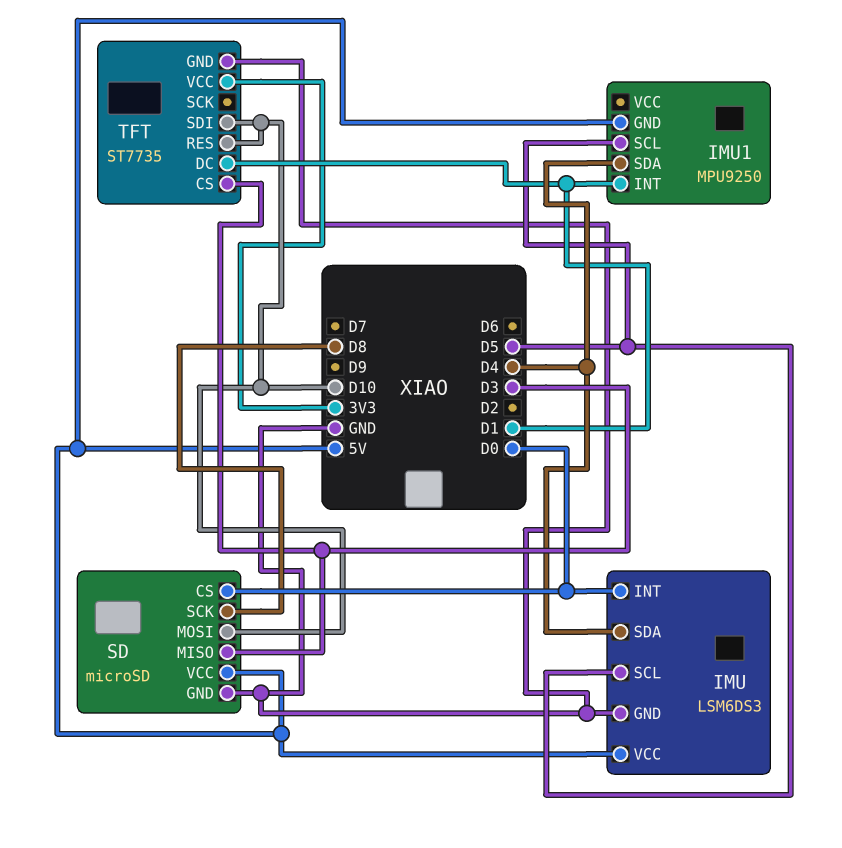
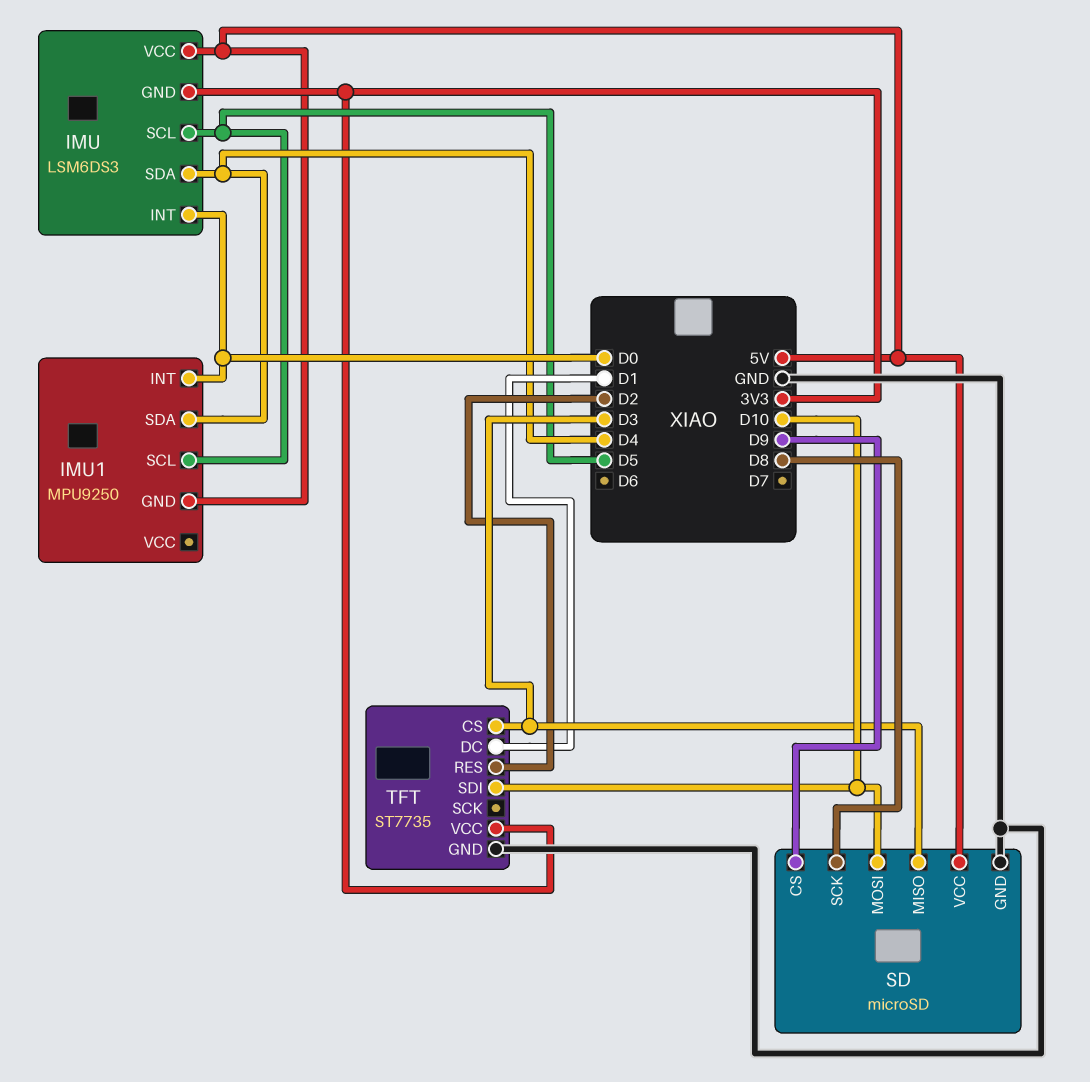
IMU pin GND: GND -> 3V3
IMU1 pin INT: D1 -> D0
SD pin CS: D0 -> D9
TFT pin RES: D10 -> D2

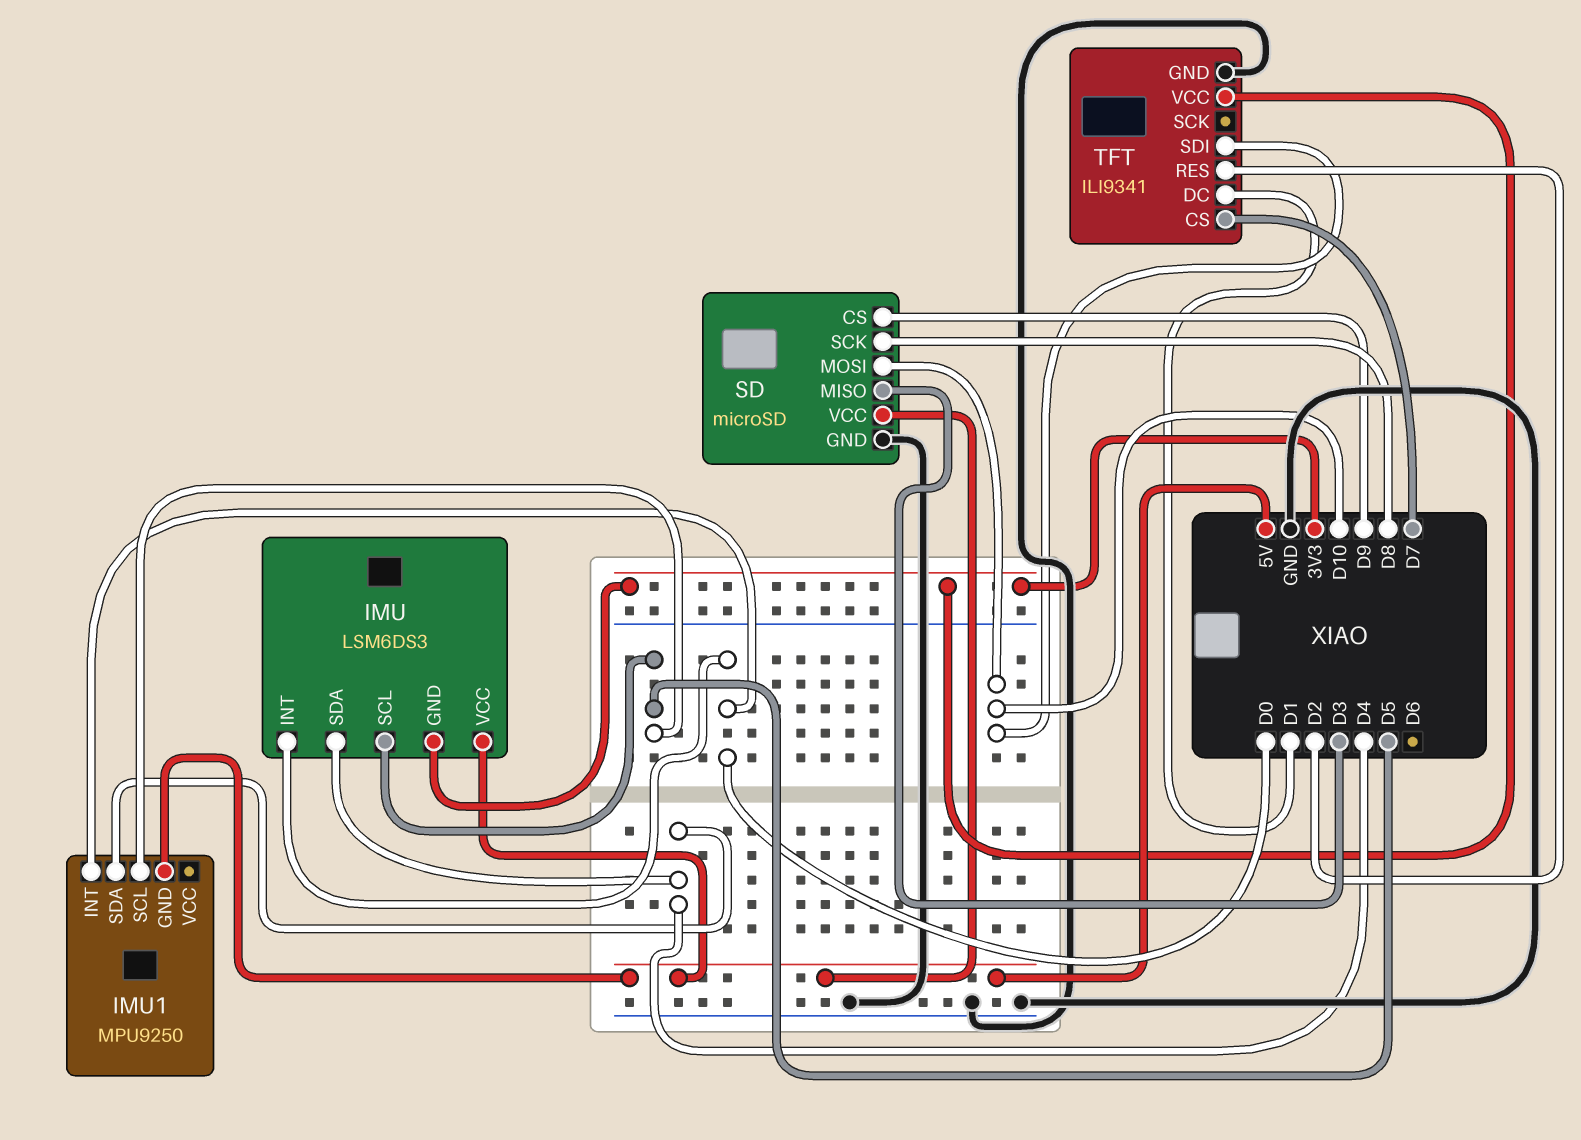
TFT: ST7735 -> ILI9341
TFT pin CS: D3 -> D7

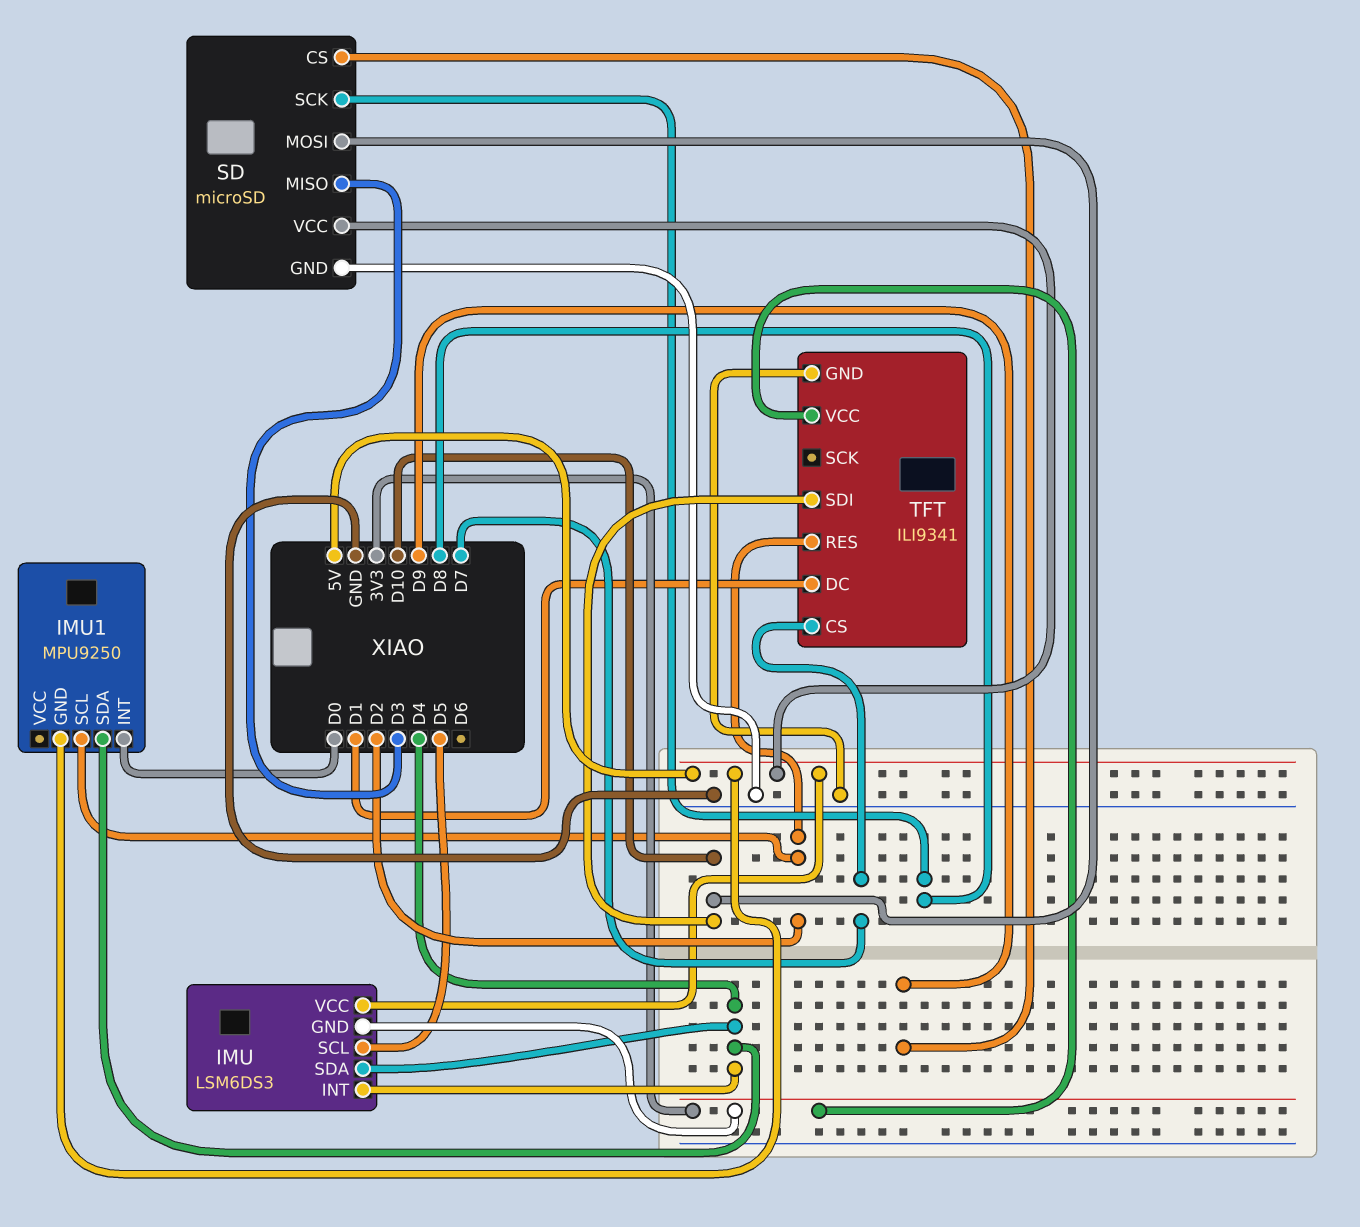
IMU pin INT: D0 -> D4
IMU1 pin SCL: D5 -> D2

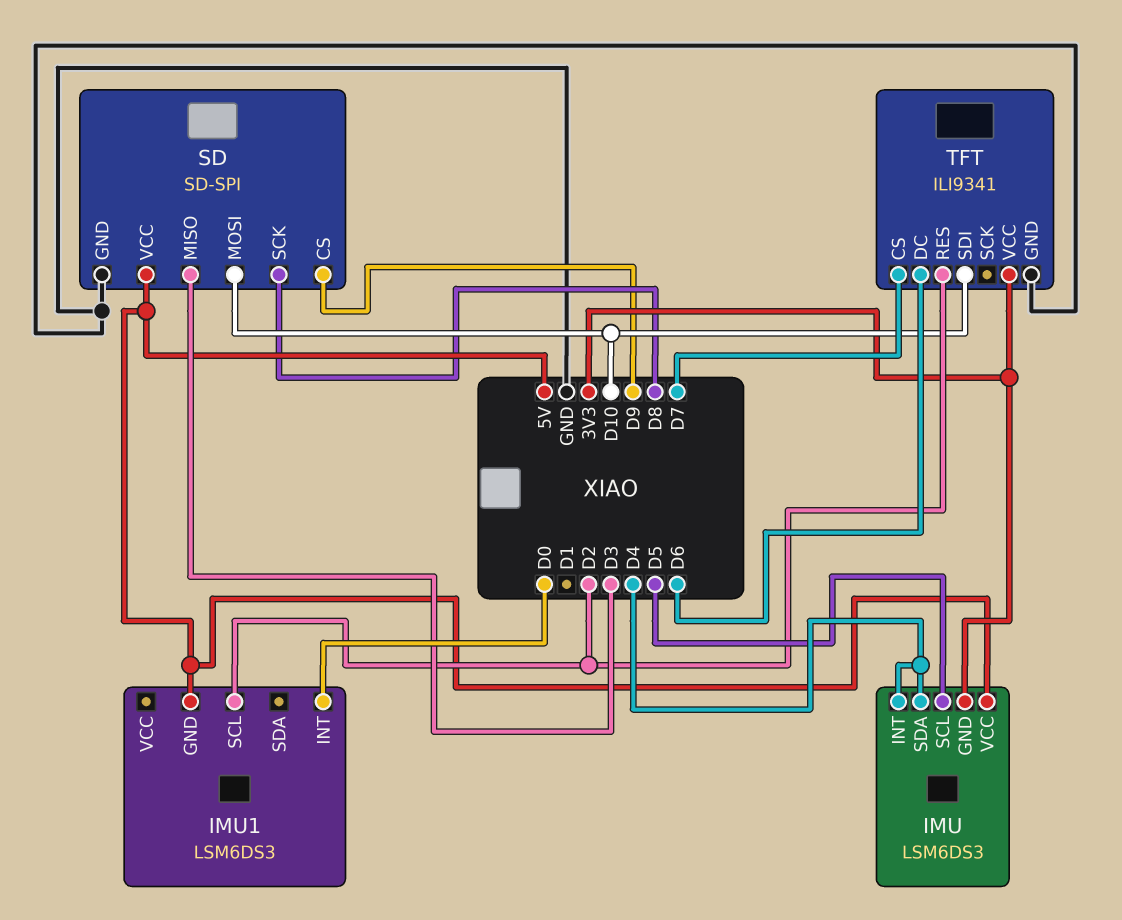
IMU1: MPU9250 -> LSM6DS3
IMU1 pin SDA: D4 -> none
SD: microSD -> SD-SPI
TFT pin DC: D1 -> D6

